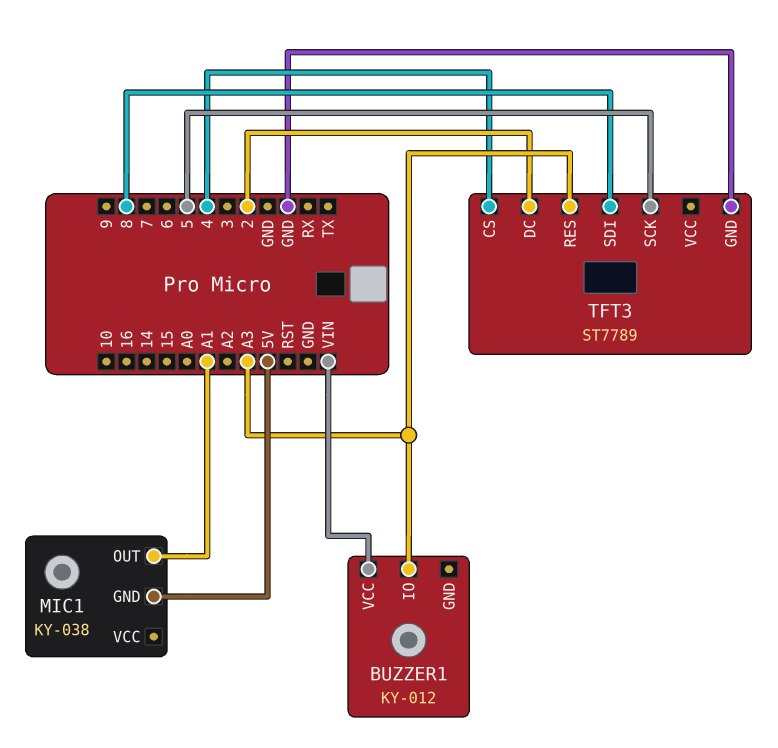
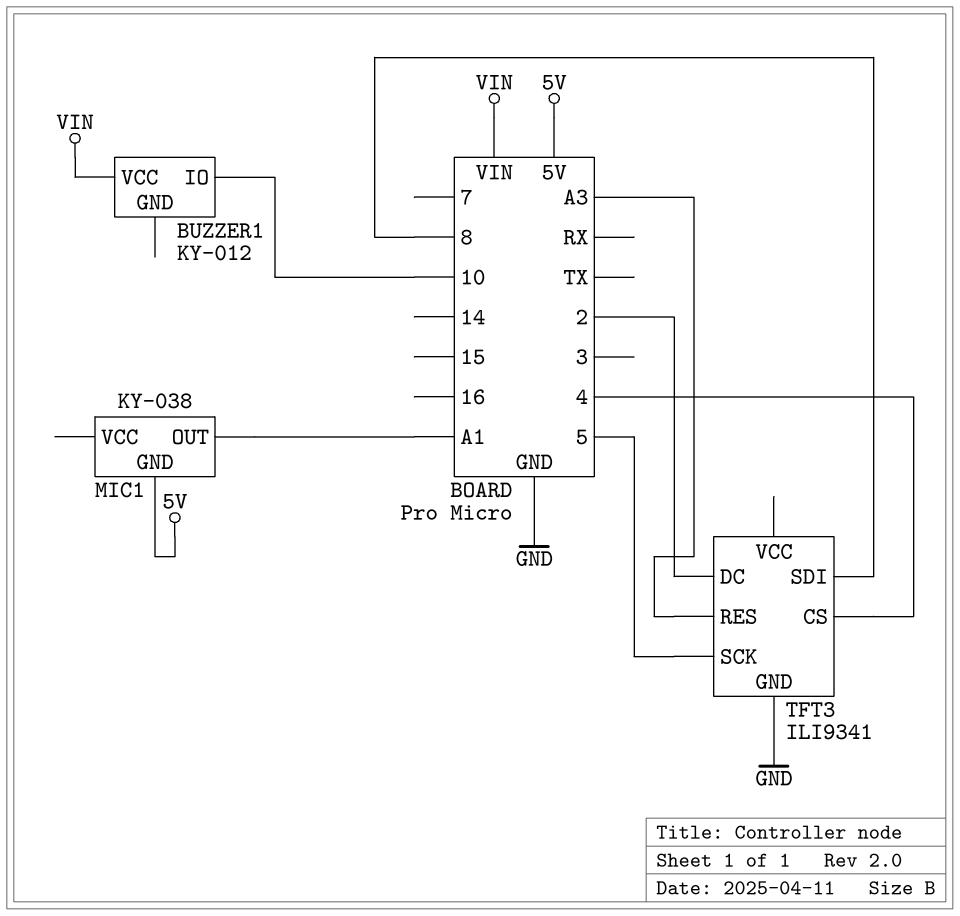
BUZZER1 pin IO: A3 -> 10
TFT3: ST7789 -> ILI9341

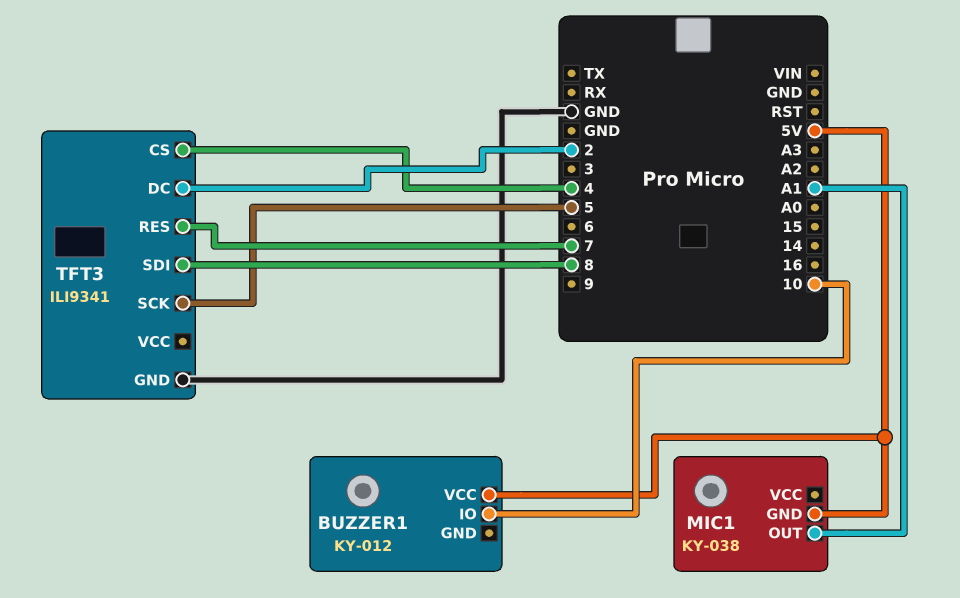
BUZZER1 pin VCC: VIN -> 5V
TFT3 pin RES: A3 -> 7

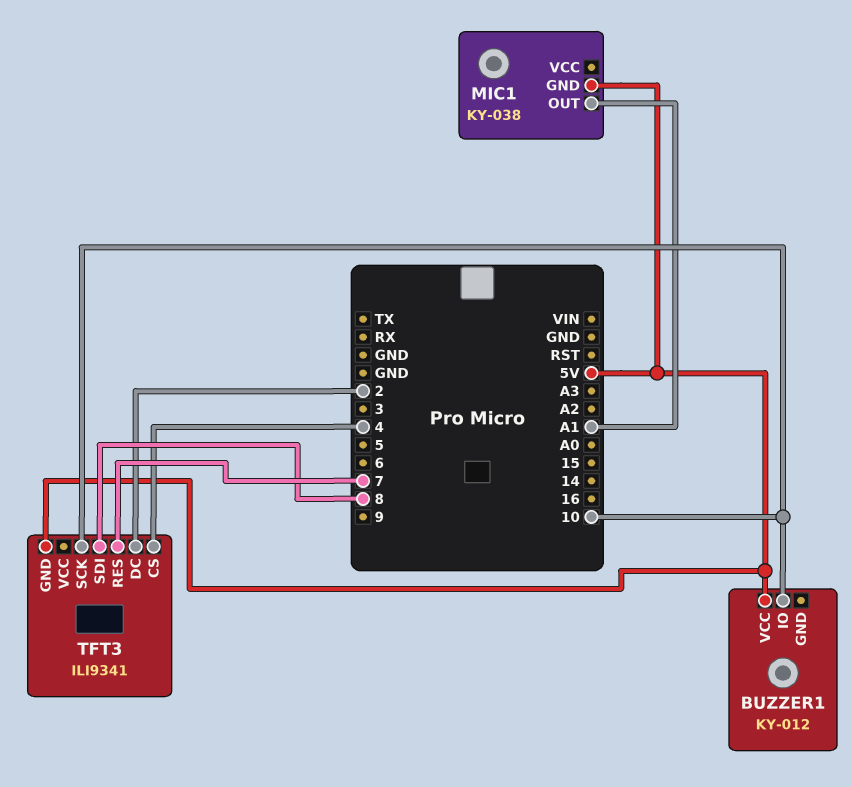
TFT3 pin GND: GND -> 5V
TFT3 pin SCK: 5 -> 10

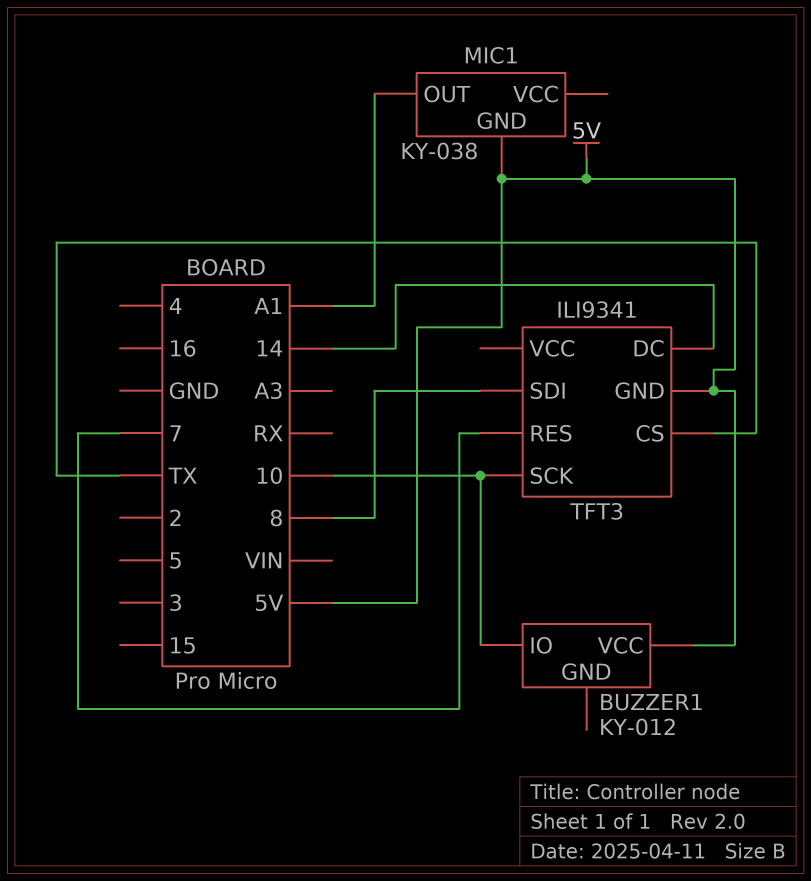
TFT3 pin CS: 4 -> TX
TFT3 pin DC: 2 -> 14

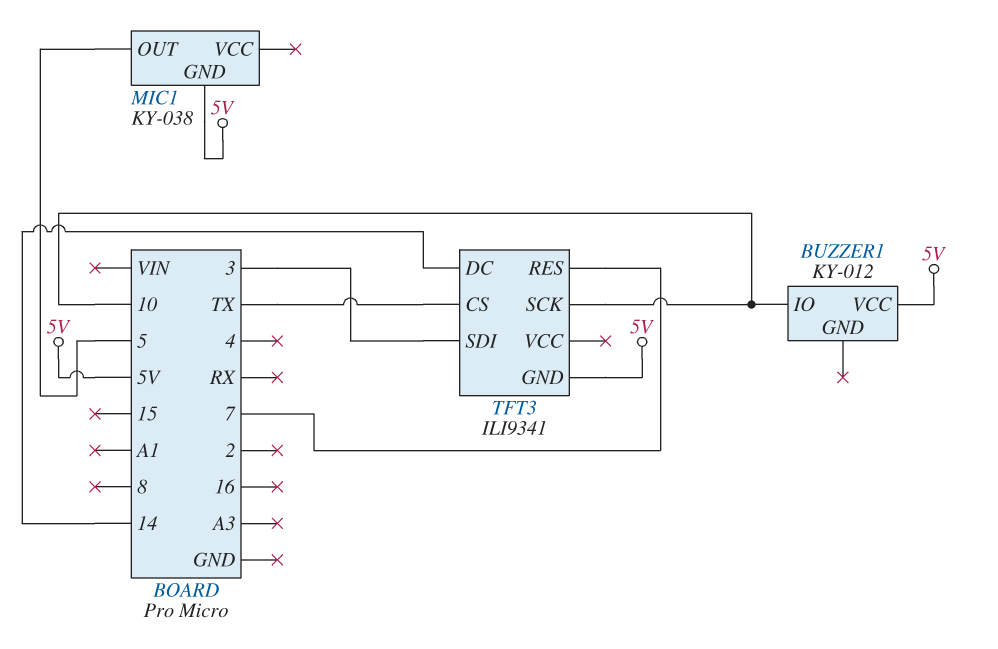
MIC1 pin OUT: A1 -> 5
TFT3 pin SDI: 8 -> 3

